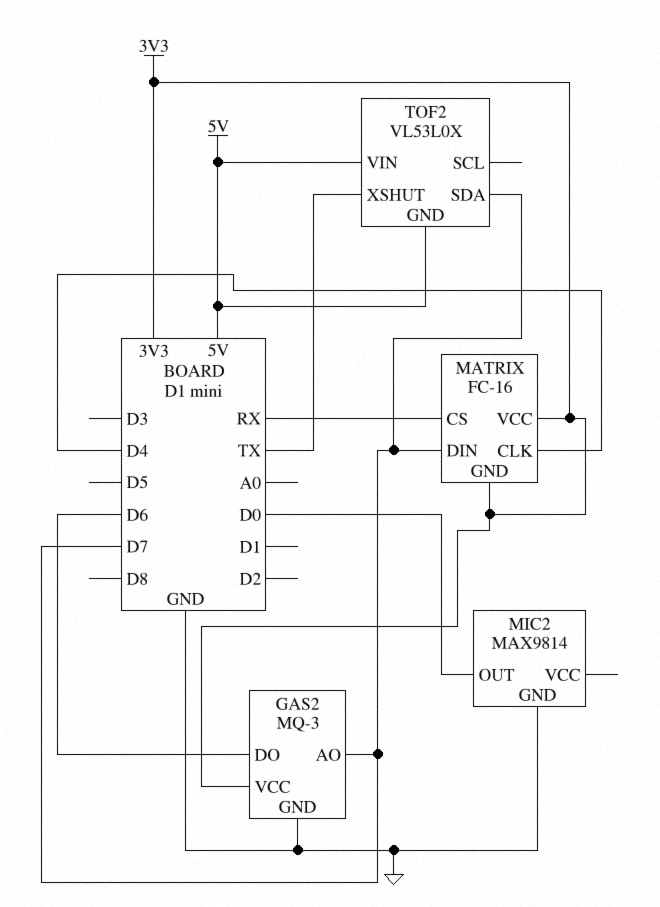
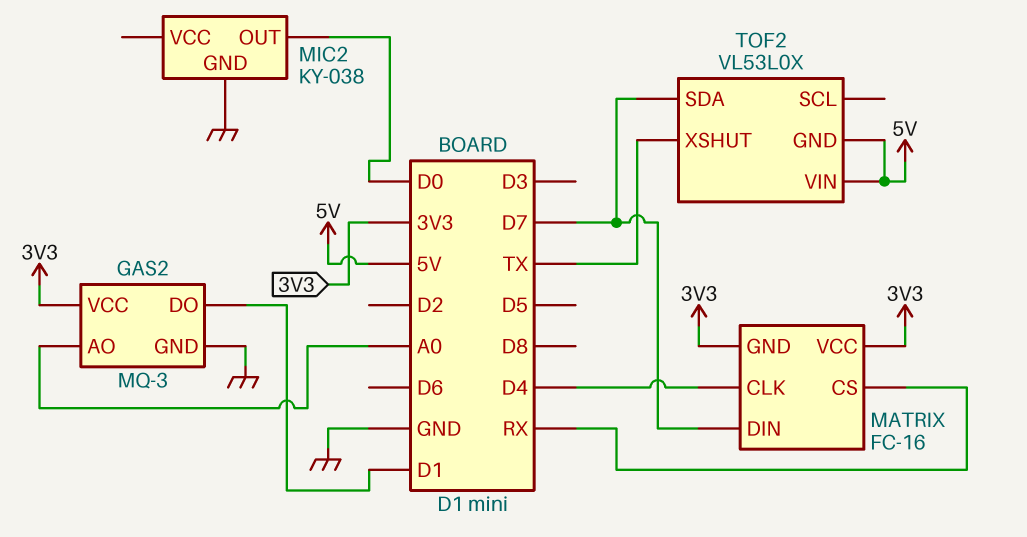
GAS2 pin AO: D7 -> A0
GAS2 pin DO: D6 -> D1
MIC2: MAX9814 -> KY-038

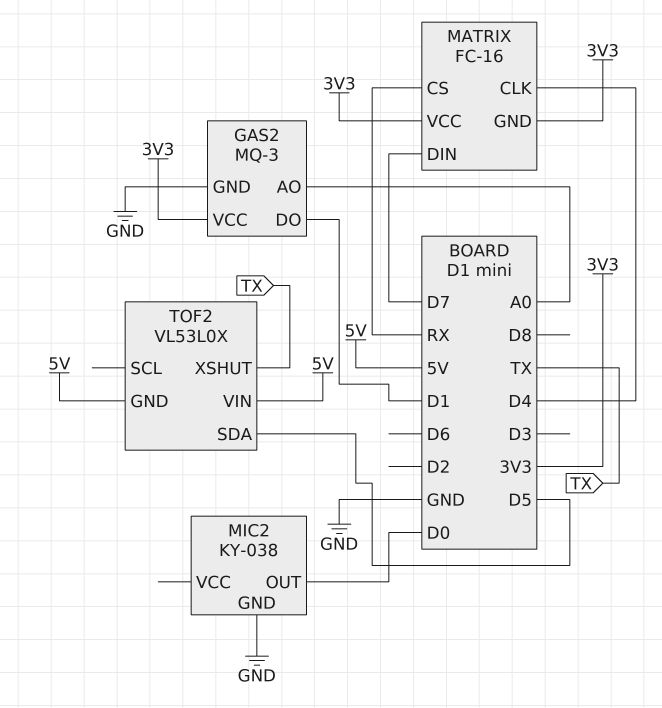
TOF2 pin SDA: D7 -> D5

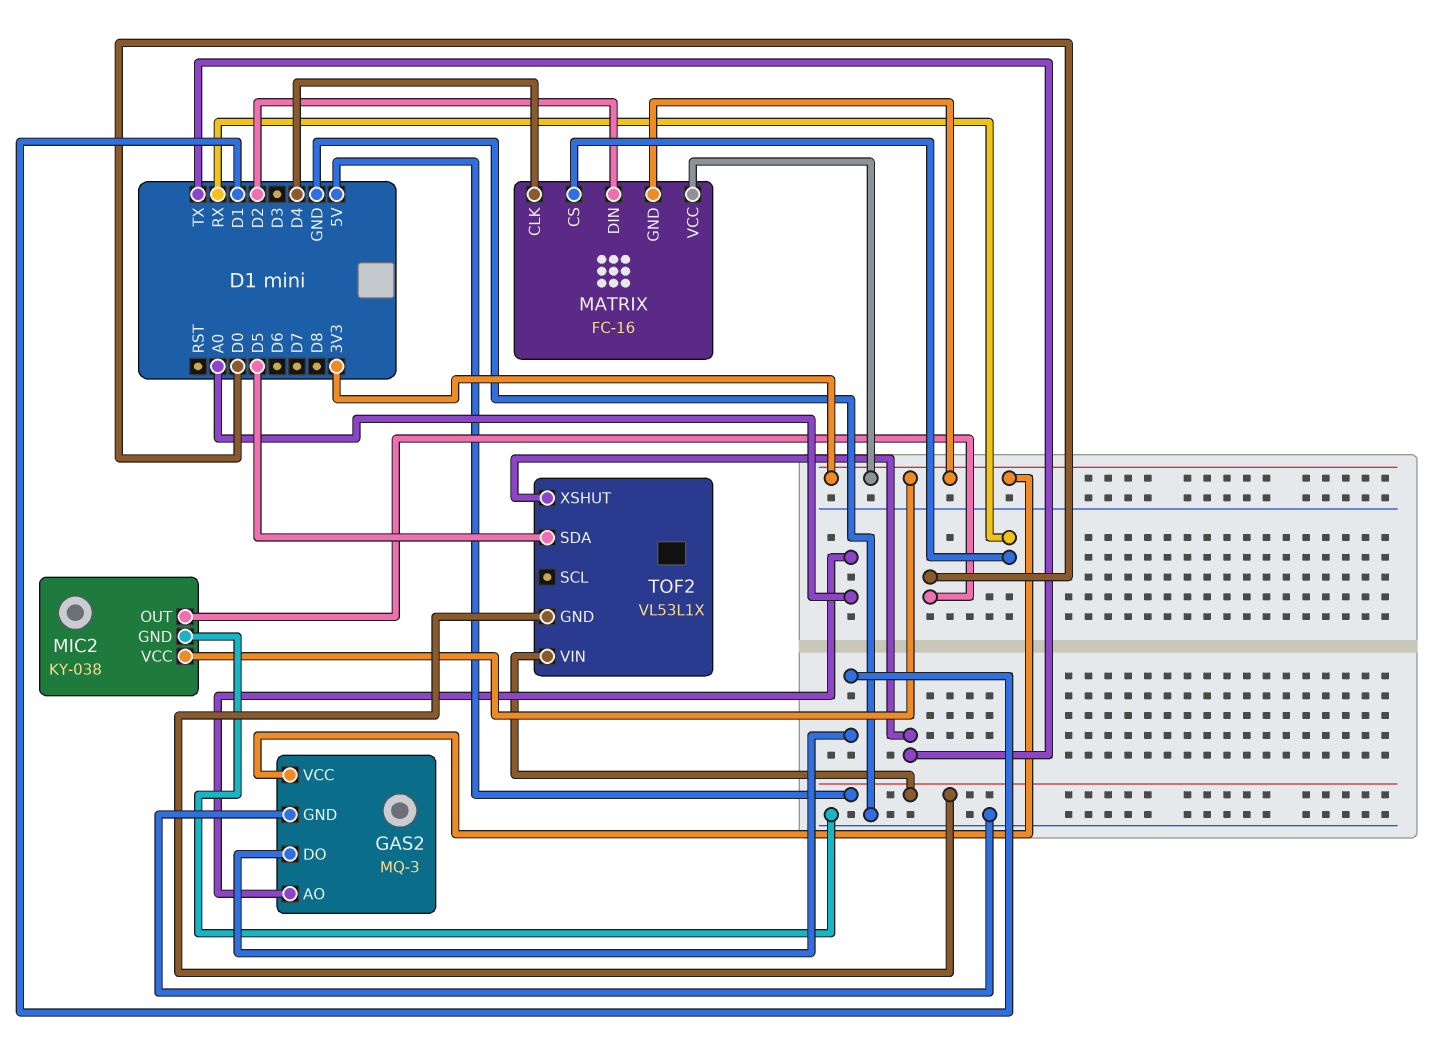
MATRIX pin DIN: D7 -> D2
MIC2 pin VCC: none -> 3V3
TOF2: VL53L0X -> VL53L1X

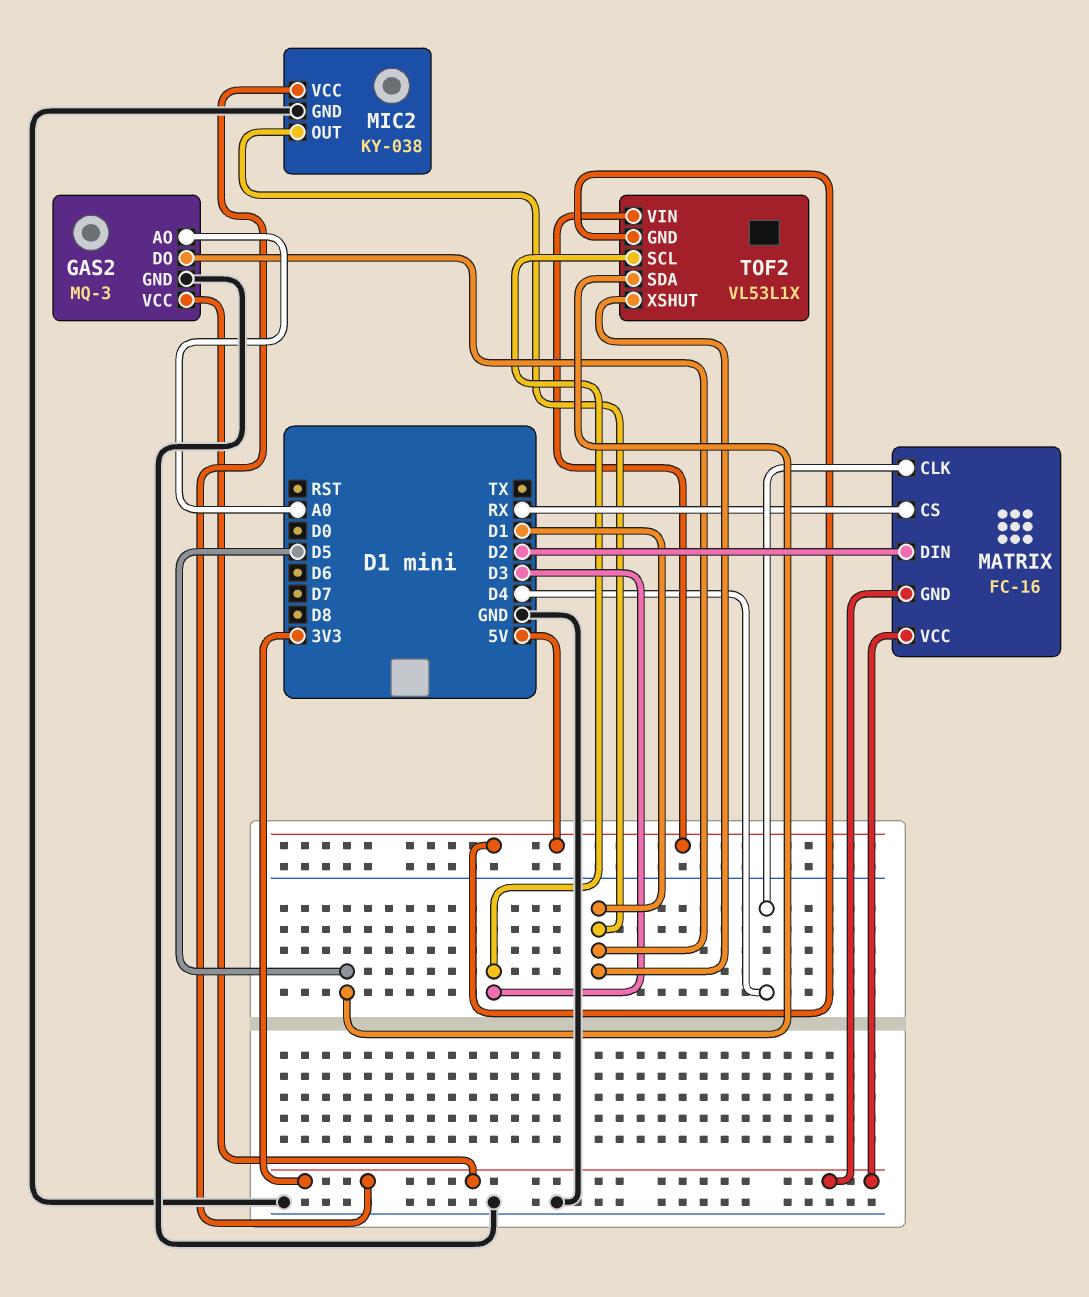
MIC2 pin OUT: D0 -> D1
TOF2 pin SCL: none -> D3
TOF2 pin XSHUT: TX -> D1

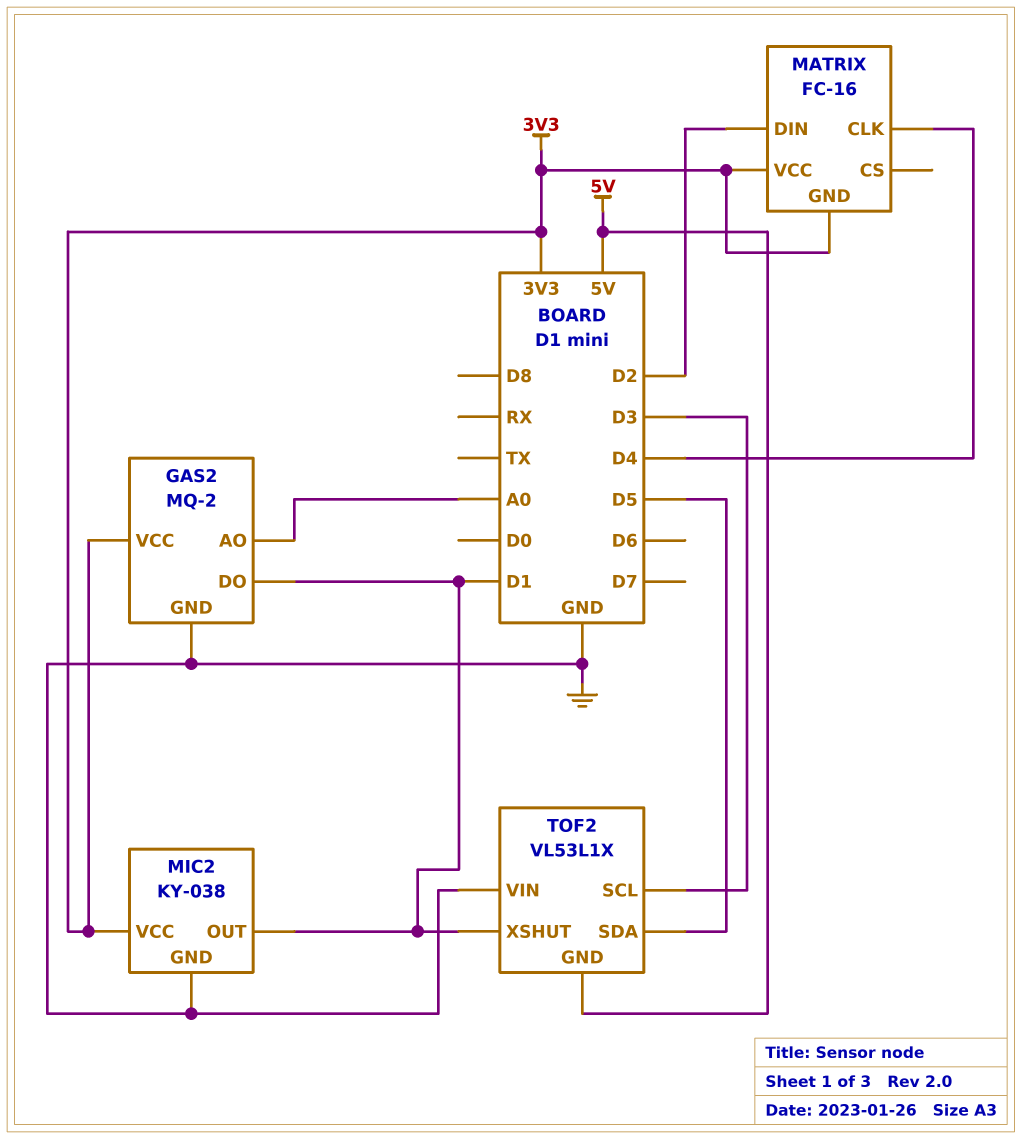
GAS2: MQ-3 -> MQ-2
MATRIX pin CS: RX -> none
TOF2 pin VIN: 5V -> GND

